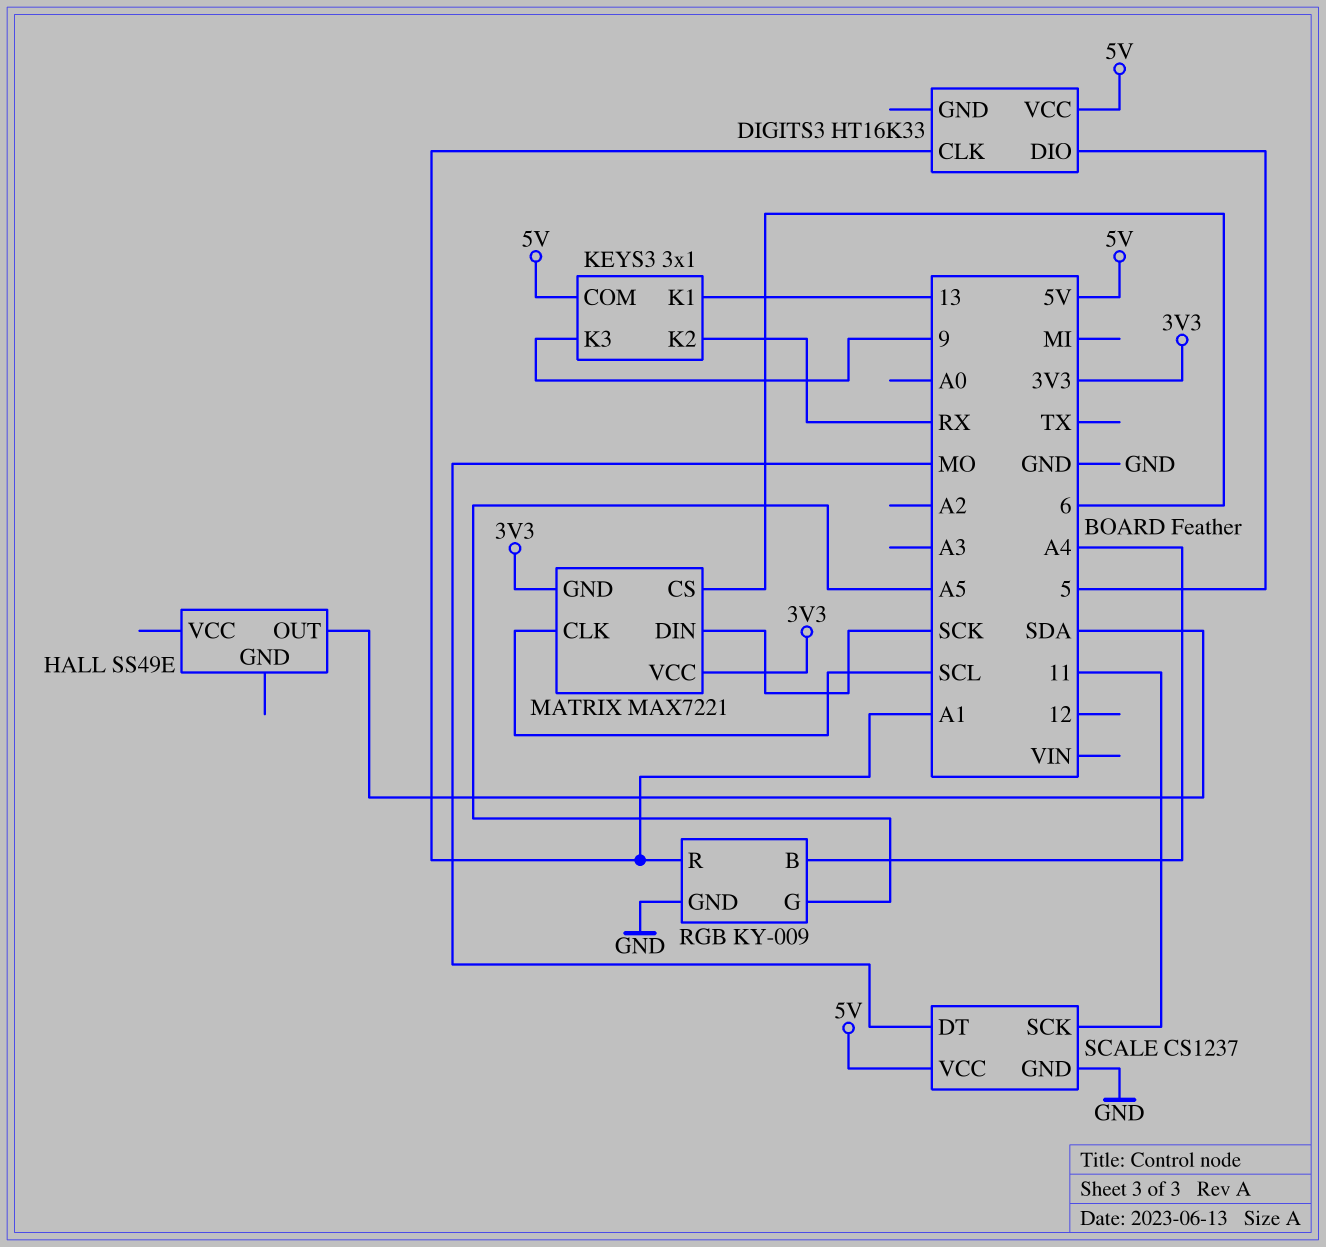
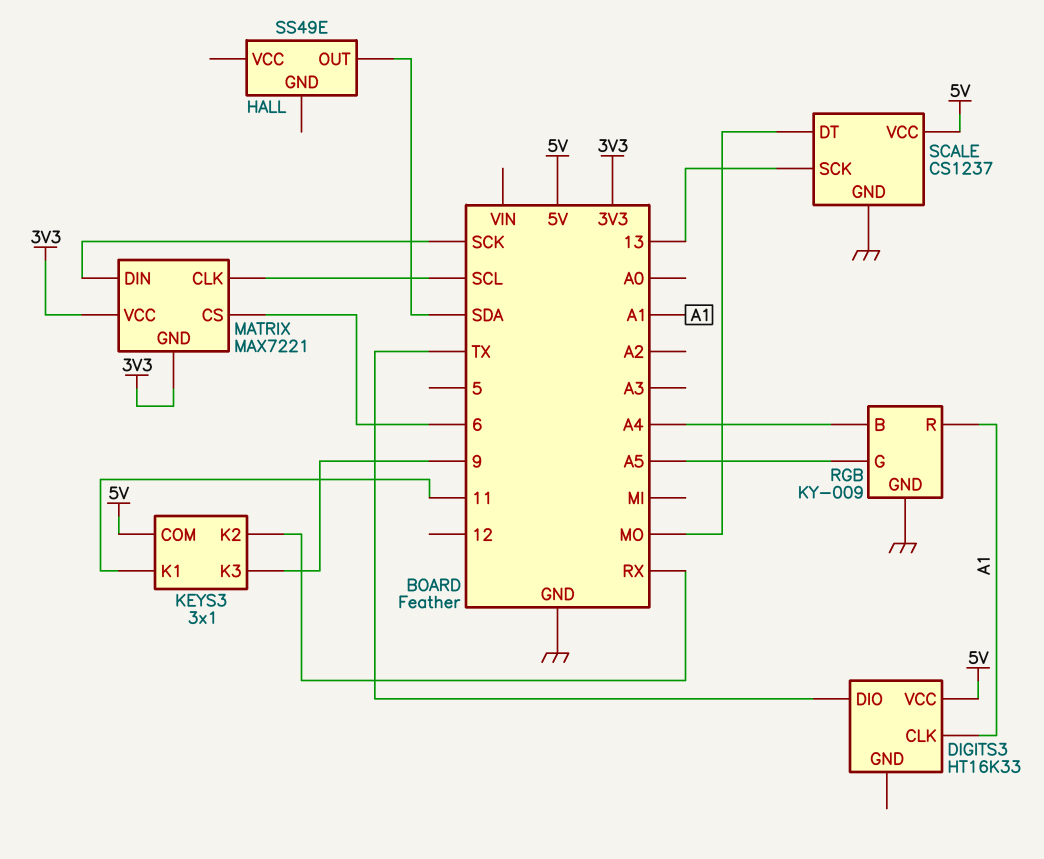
DIGITS3 pin DIO: 5 -> TX
KEYS3 pin K1: 13 -> 11
SCALE pin SCK: 11 -> 13

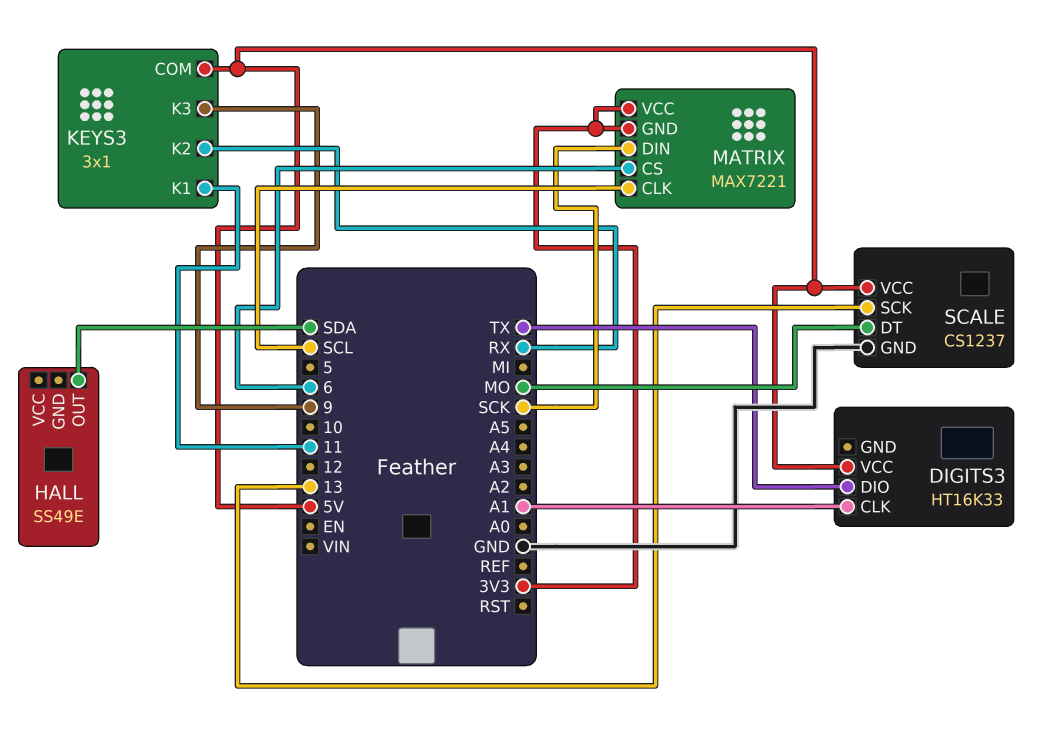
RGB: KY-009 -> none
RGB pin B: A4 -> none
RGB pin G: A5 -> none
RGB pin GND: GND -> none
RGB pin R: A1 -> none

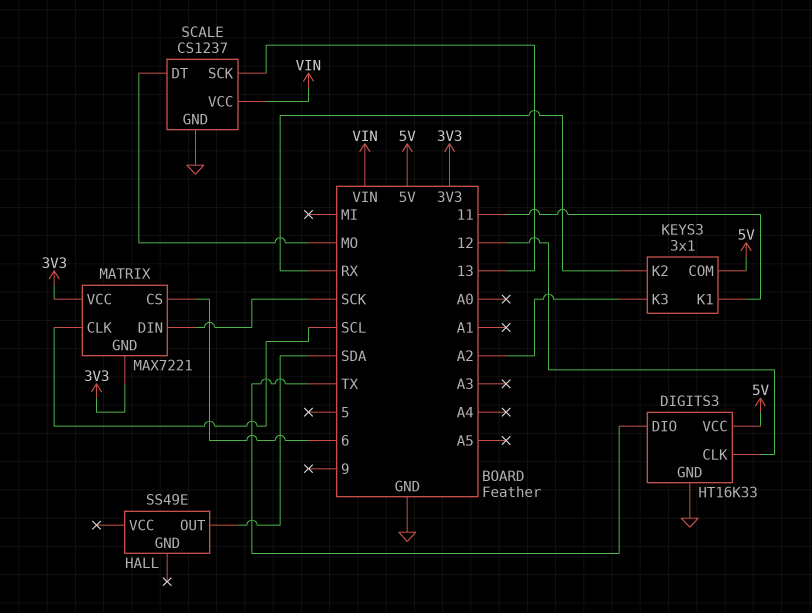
DIGITS3 pin CLK: A1 -> 12
DIGITS3 pin GND: none -> GND
KEYS3 pin K3: 9 -> A2
SCALE pin VCC: 5V -> VIN

